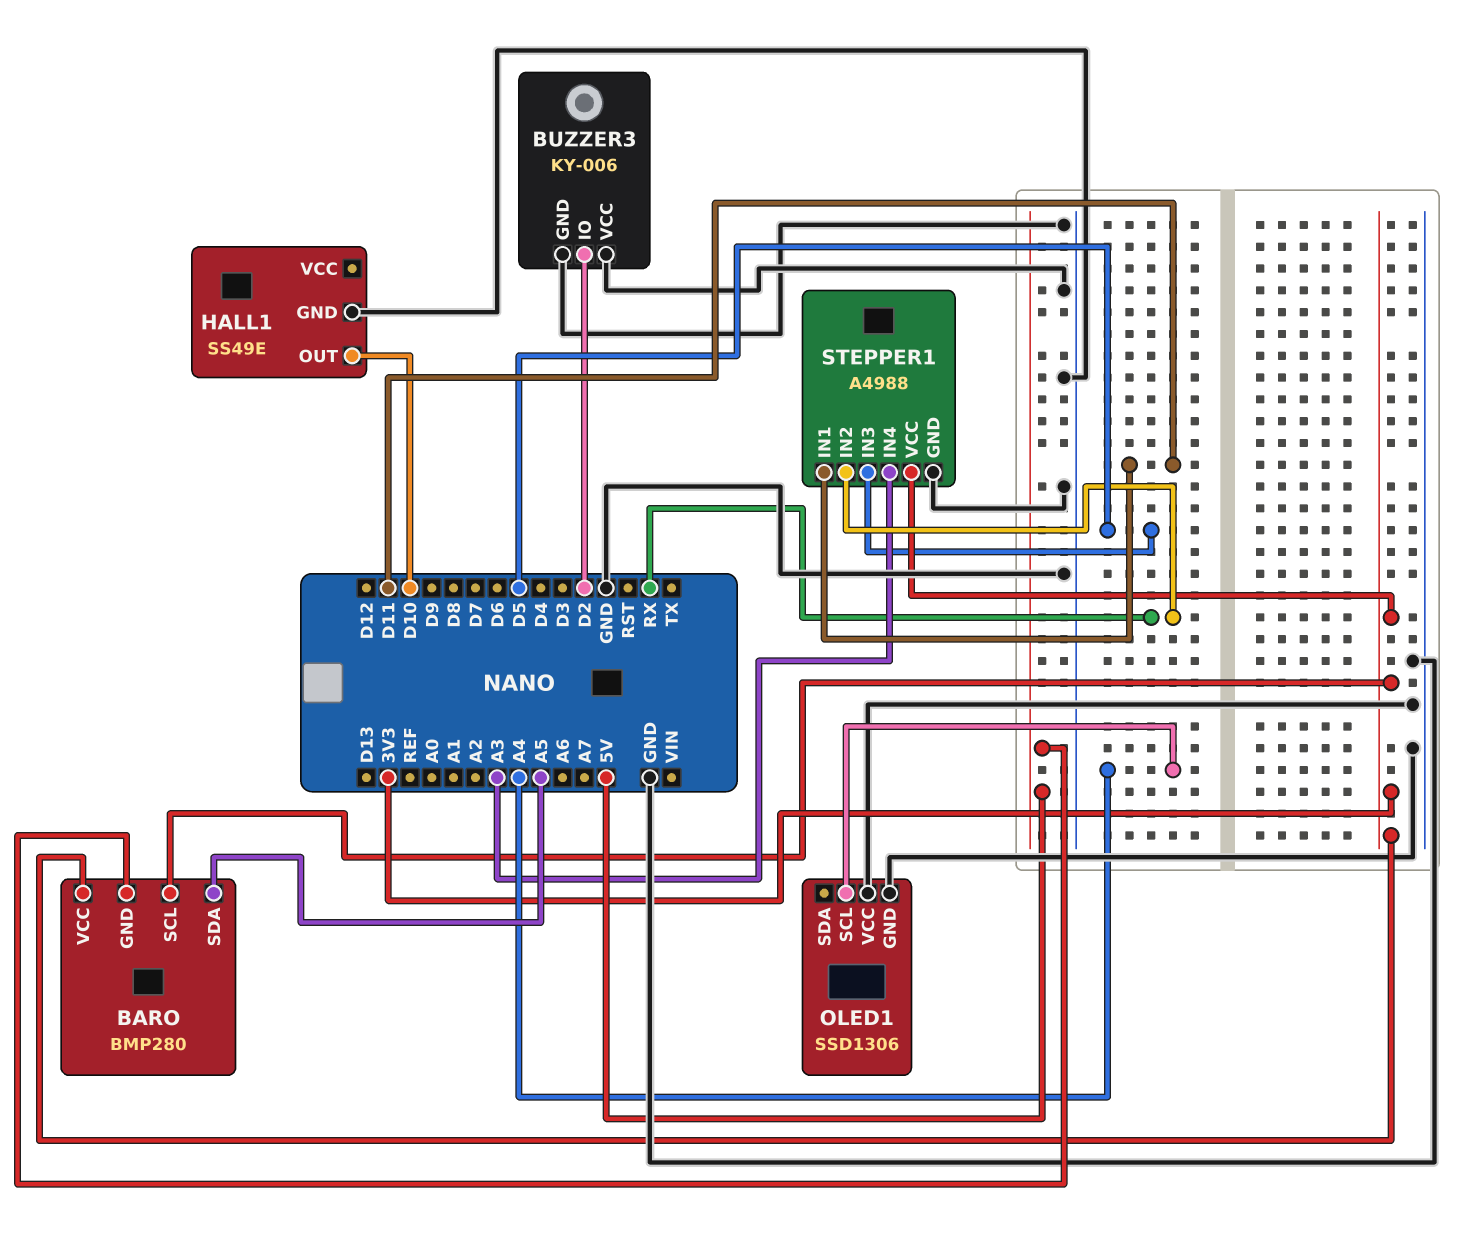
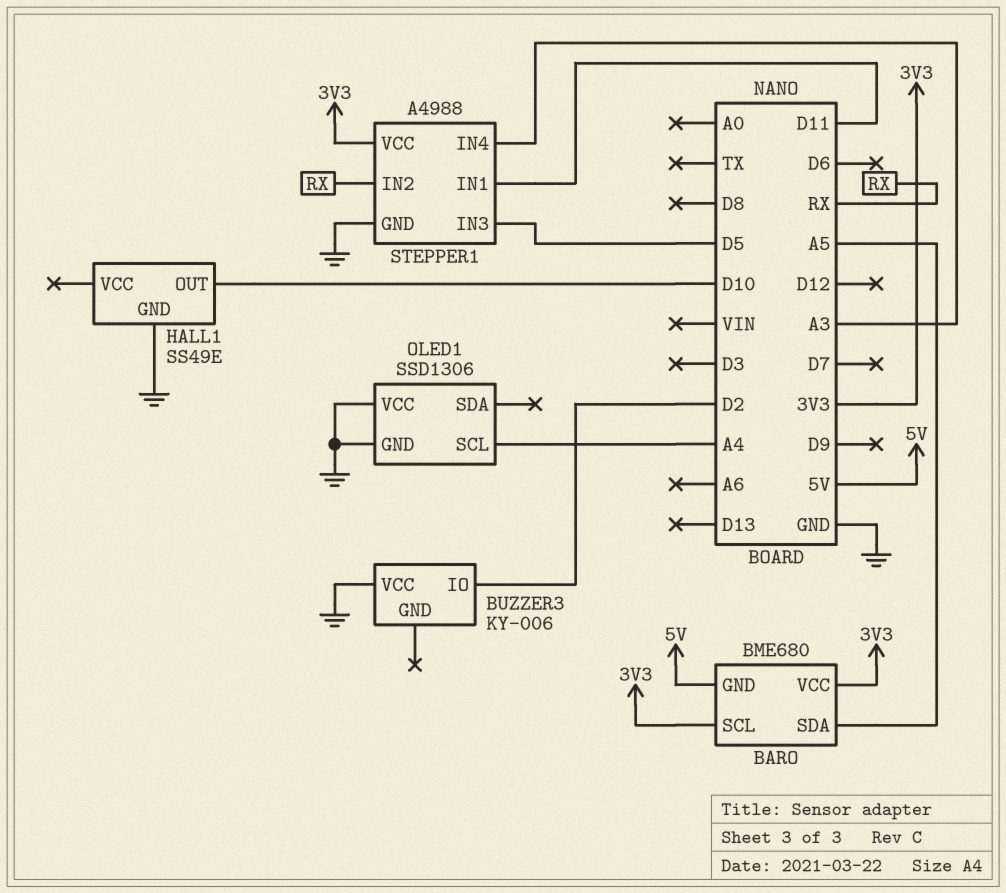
BARO: BMP280 -> BME680
BUZZER3 pin GND: GND -> none

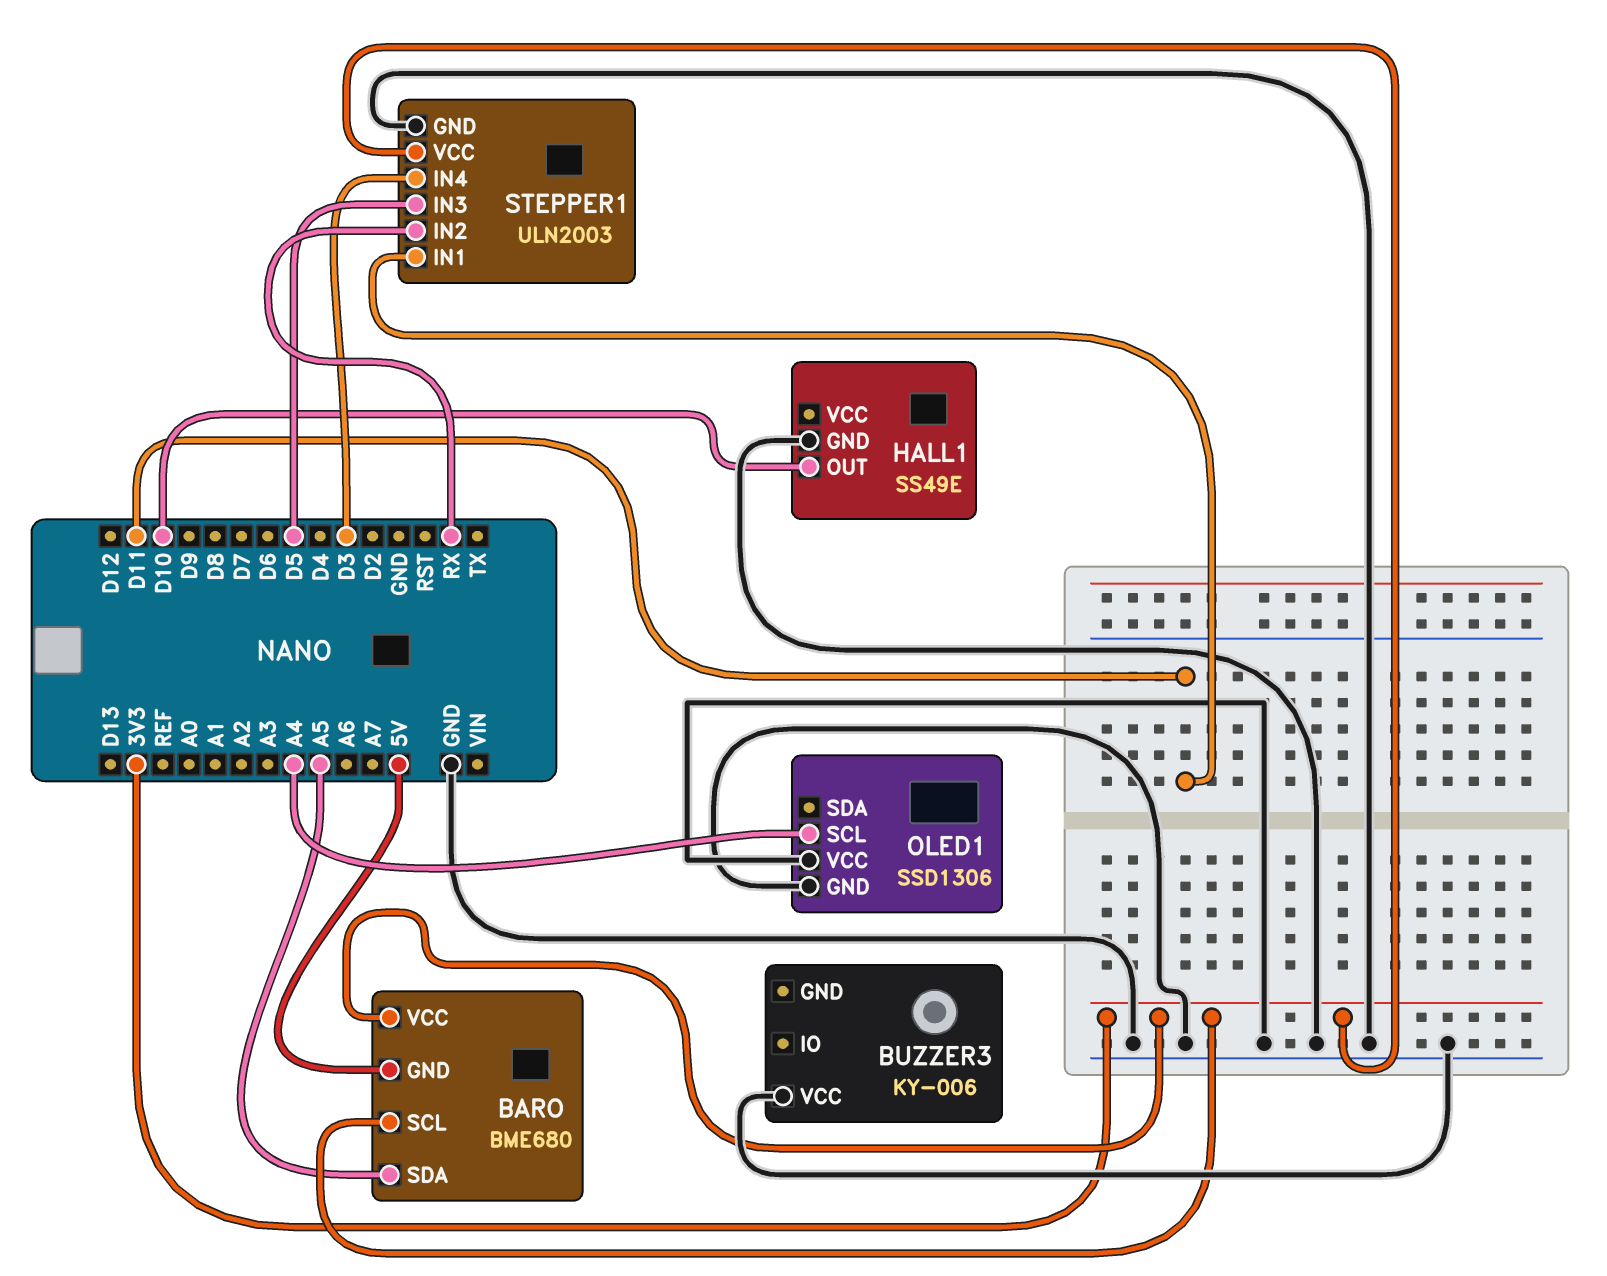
BUZZER3 pin IO: D2 -> none
STEPPER1: A4988 -> ULN2003
STEPPER1 pin IN4: A3 -> D3

